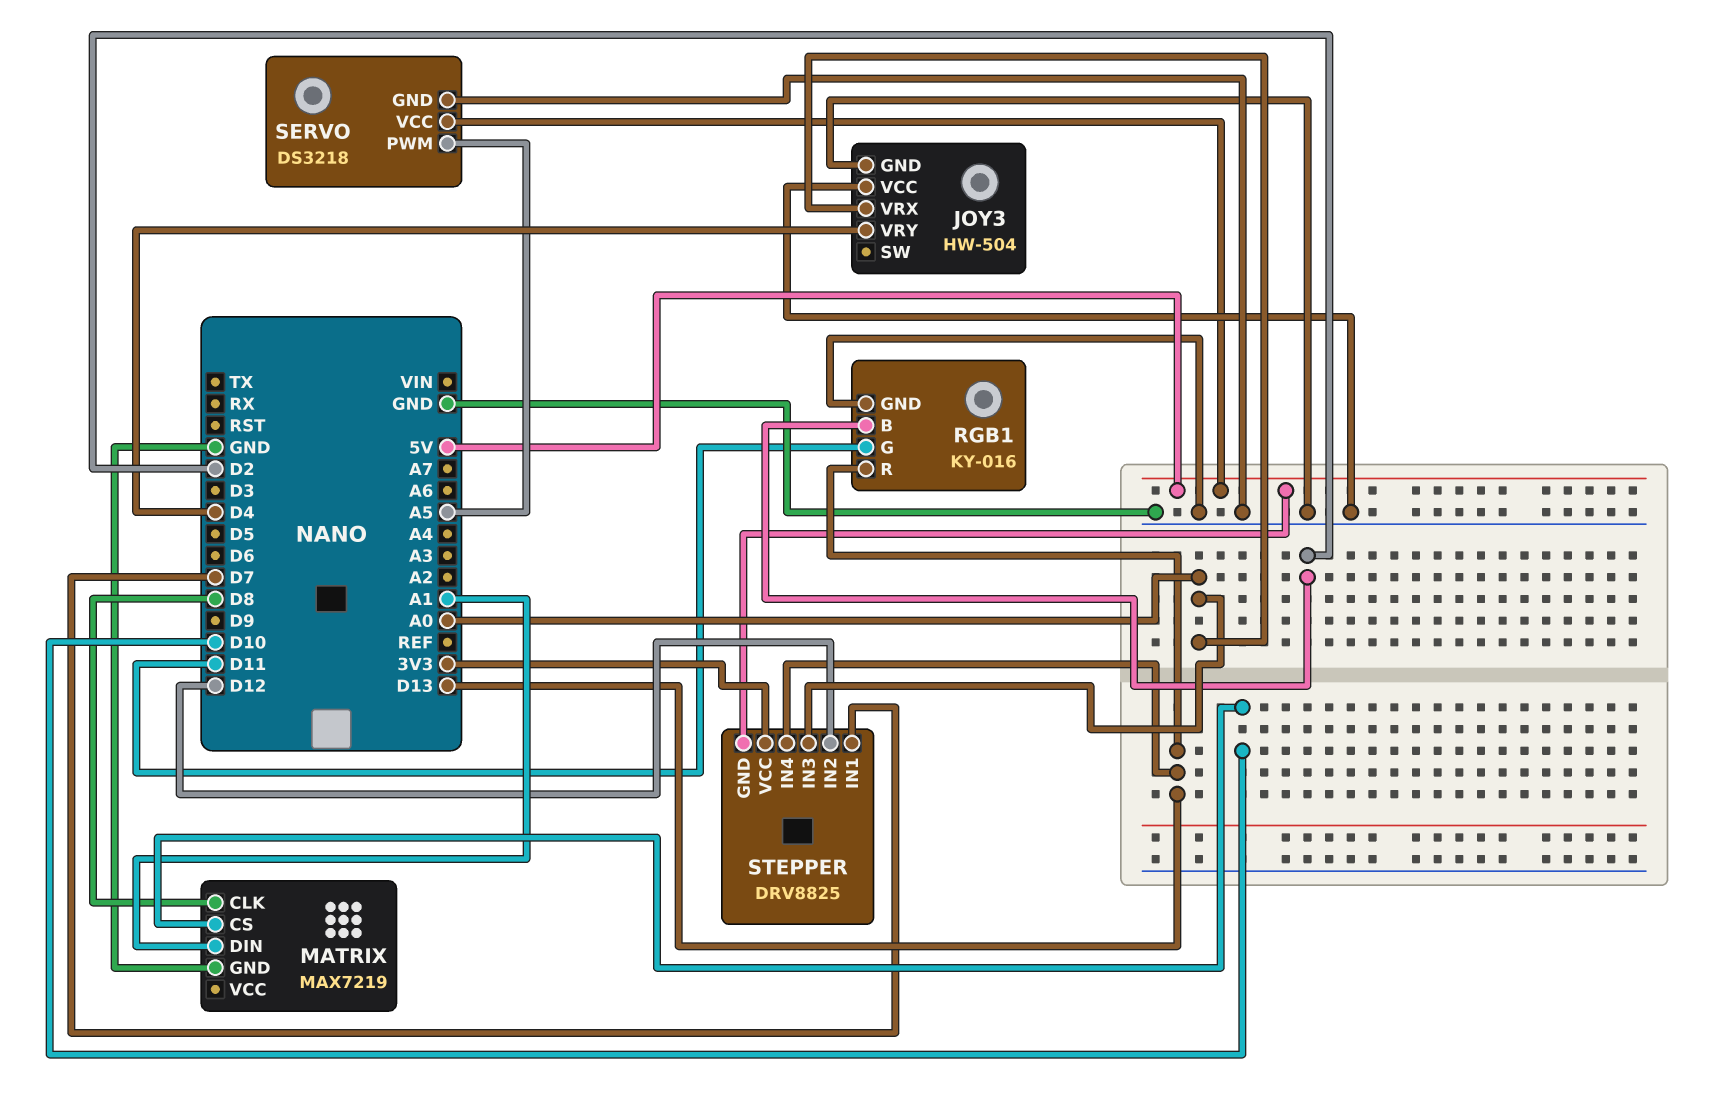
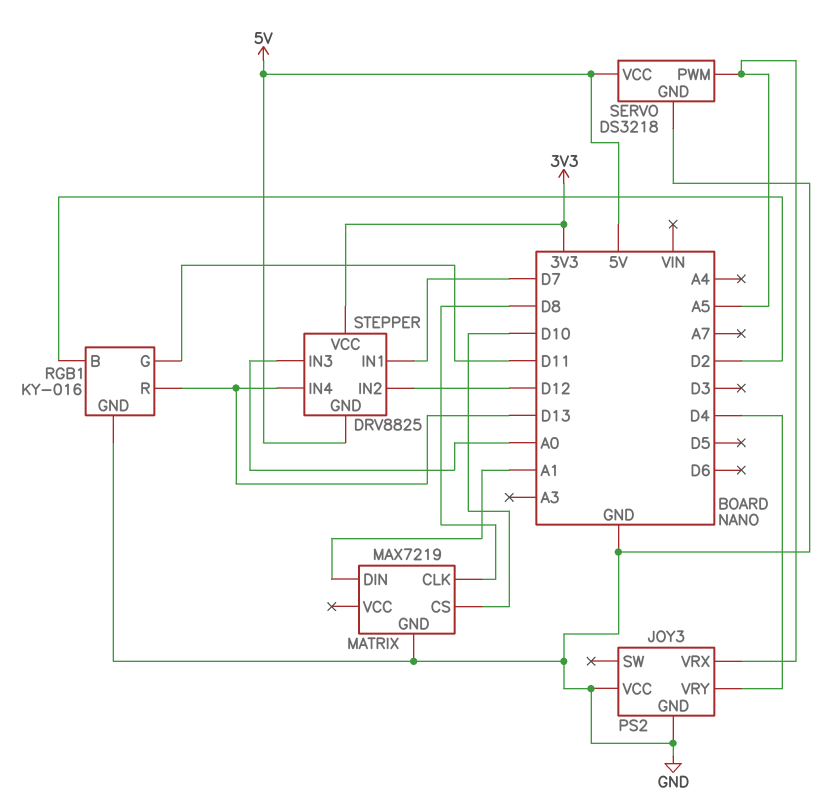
JOY3: HW-504 -> PS2
JOY3 pin VRX: A0 -> A5

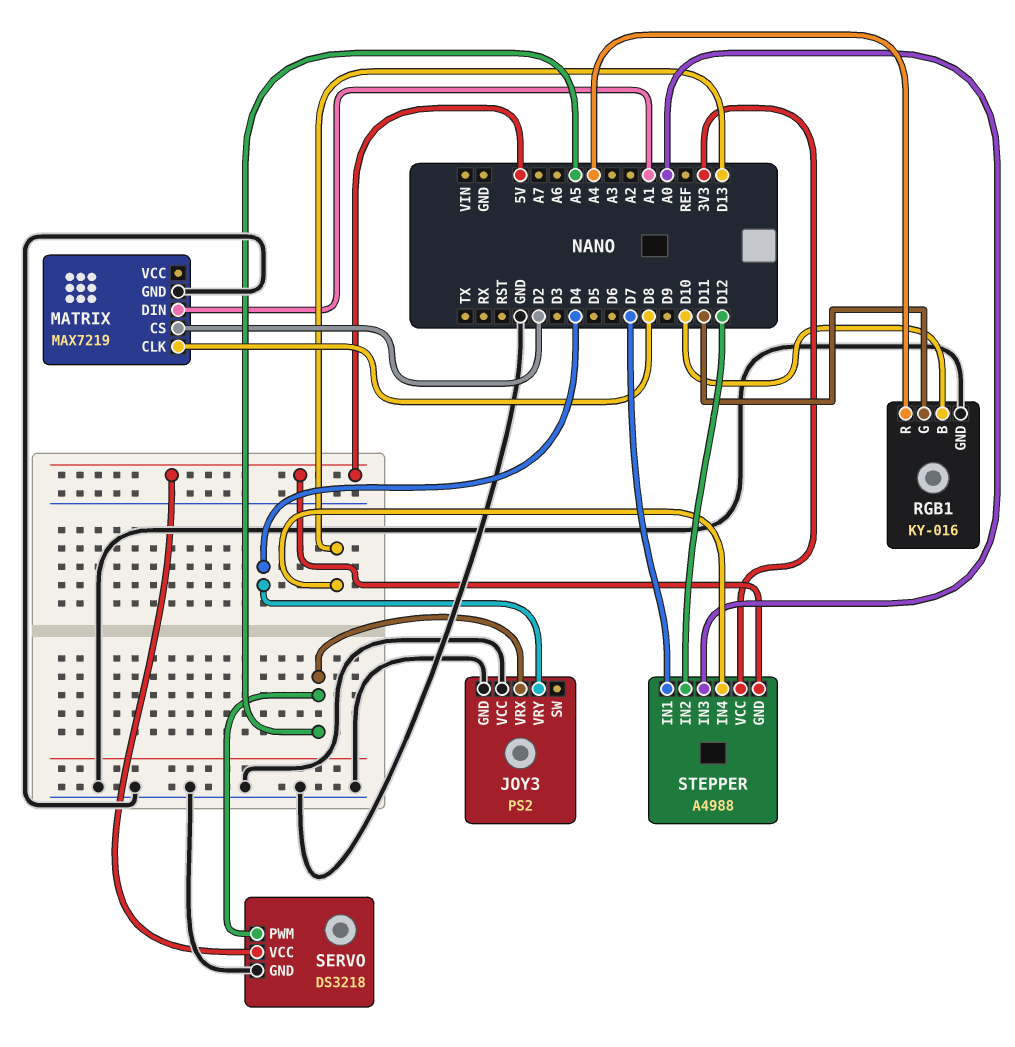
MATRIX pin CS: D10 -> D2
RGB1 pin B: D2 -> D10
RGB1 pin R: D13 -> A4
STEPPER: DRV8825 -> A4988

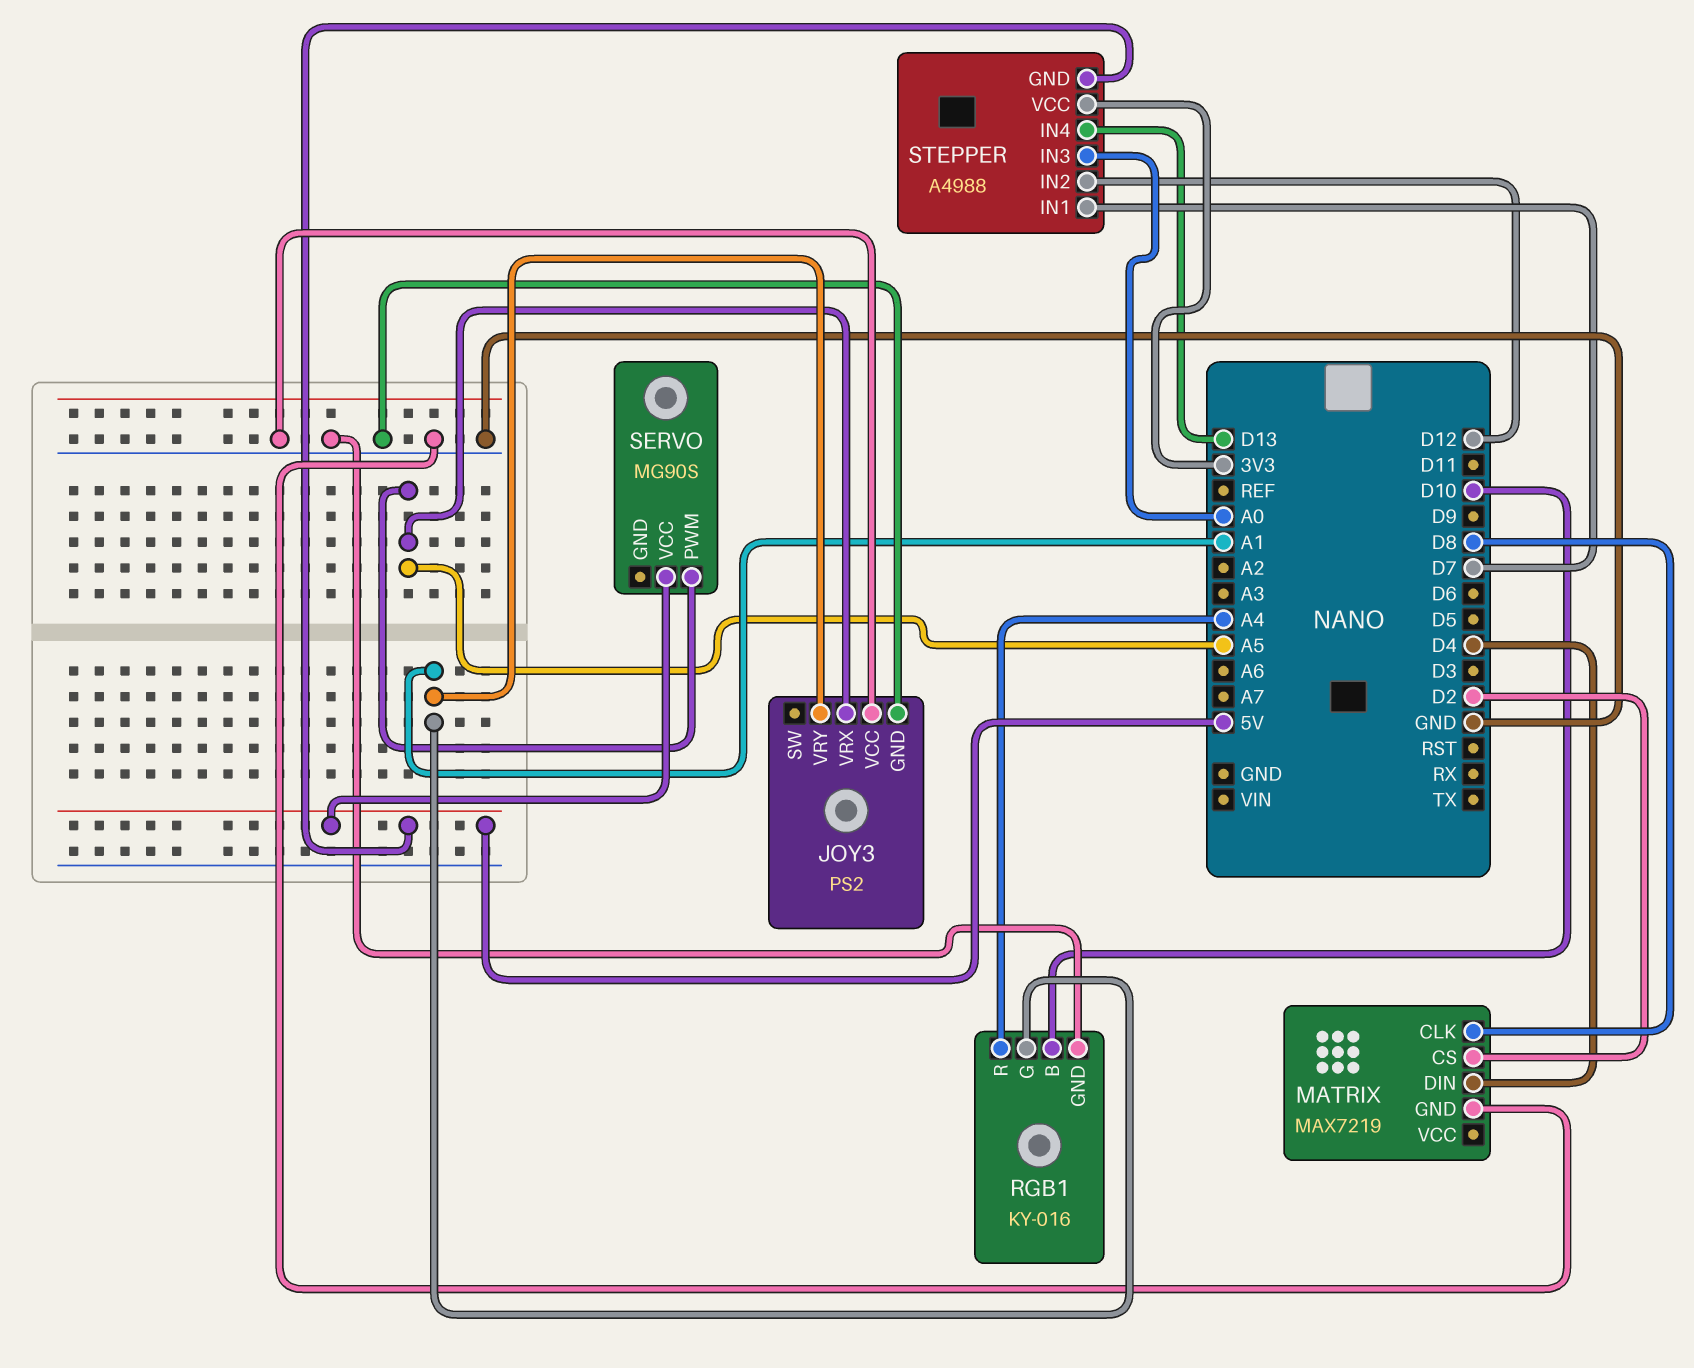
JOY3 pin VRY: D4 -> A1
MATRIX pin DIN: A1 -> D4
RGB1 pin G: D11 -> A1
SERVO: DS3218 -> MG90S
SERVO pin GND: GND -> none

